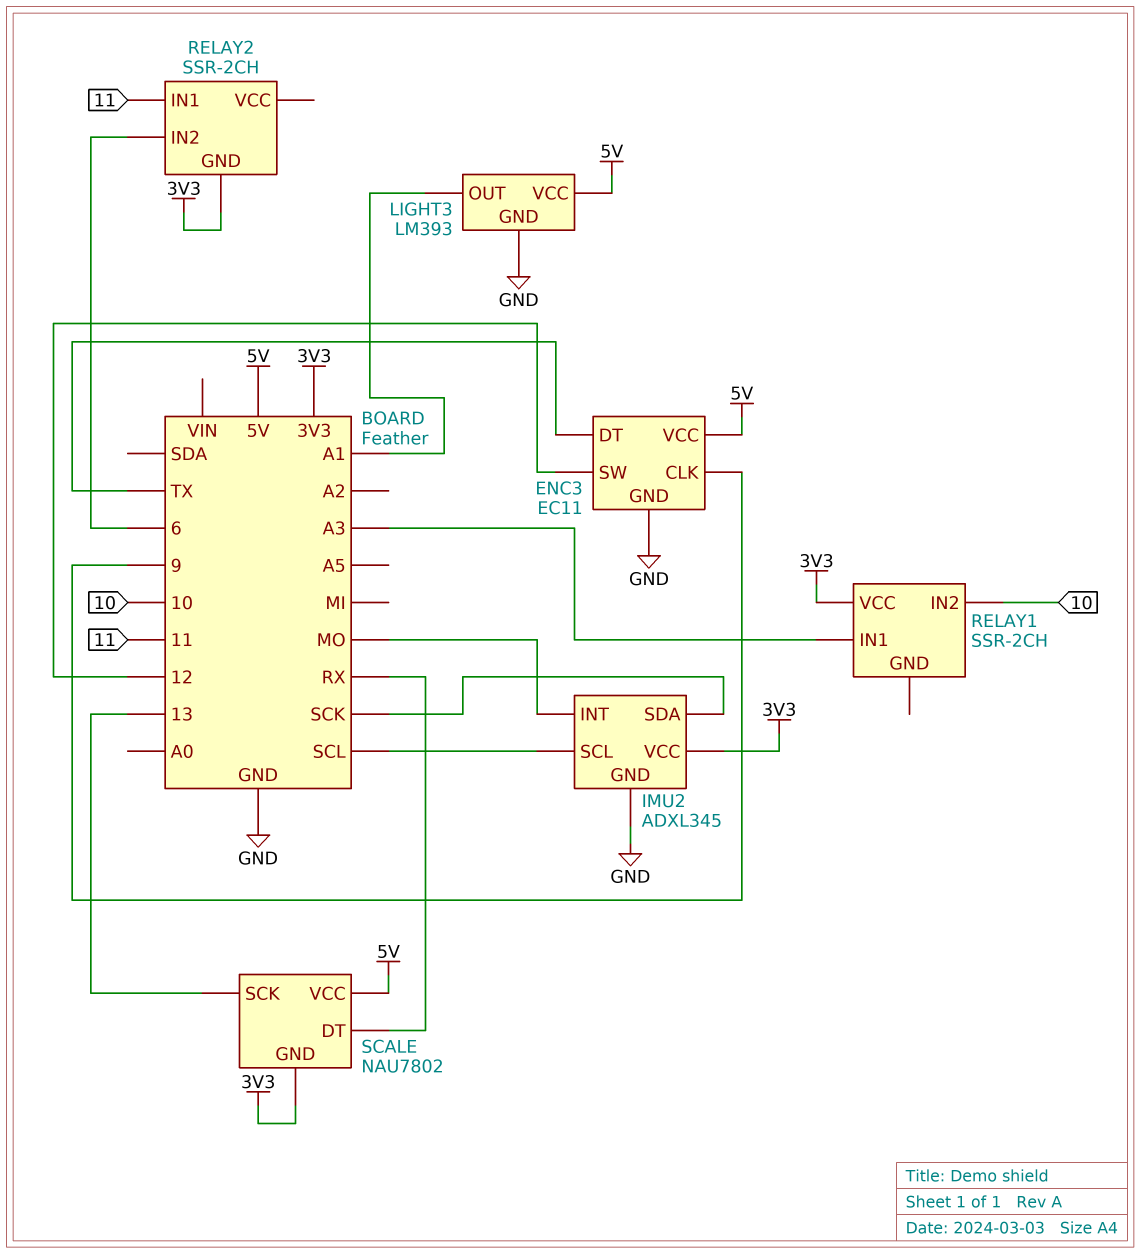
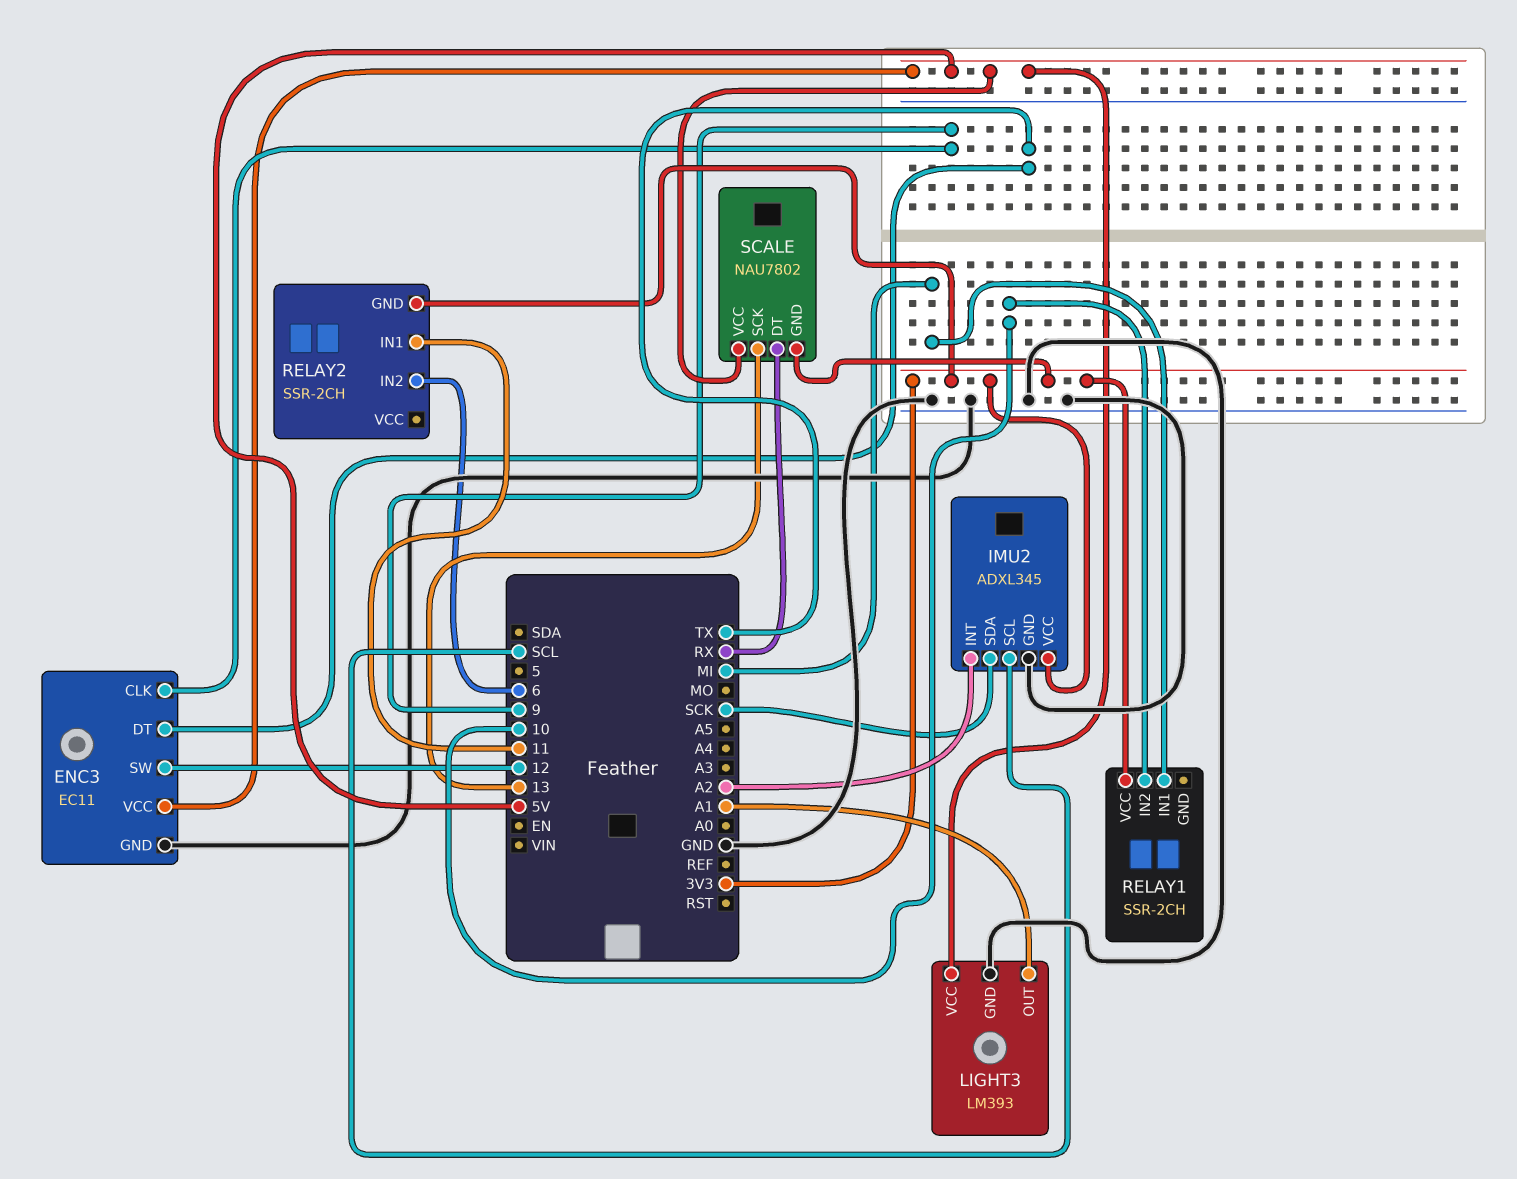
IMU2 pin INT: MO -> A2
RELAY1 pin IN1: A3 -> MI

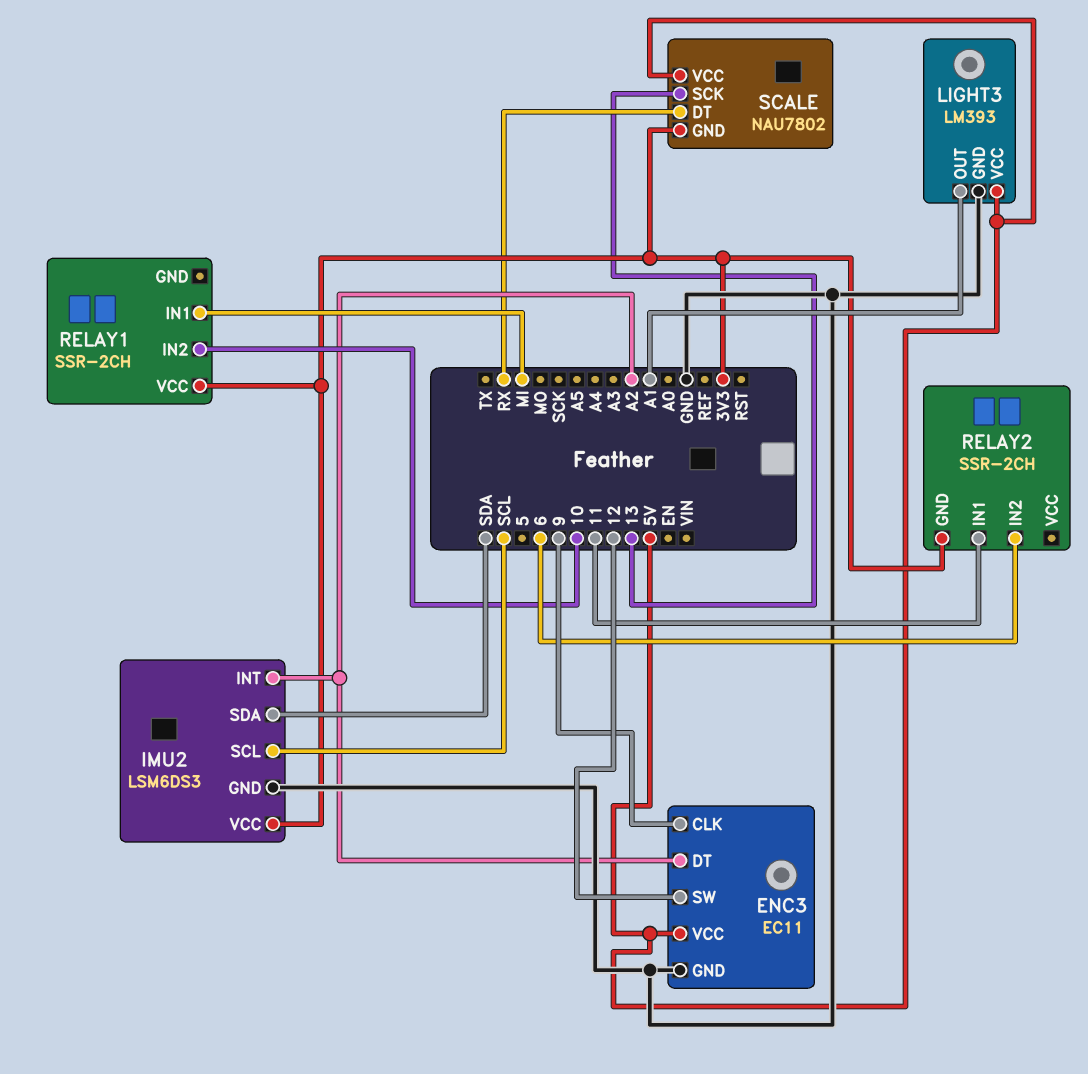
ENC3 pin DT: TX -> A2
IMU2: ADXL345 -> LSM6DS3
IMU2 pin SDA: SCK -> SDA

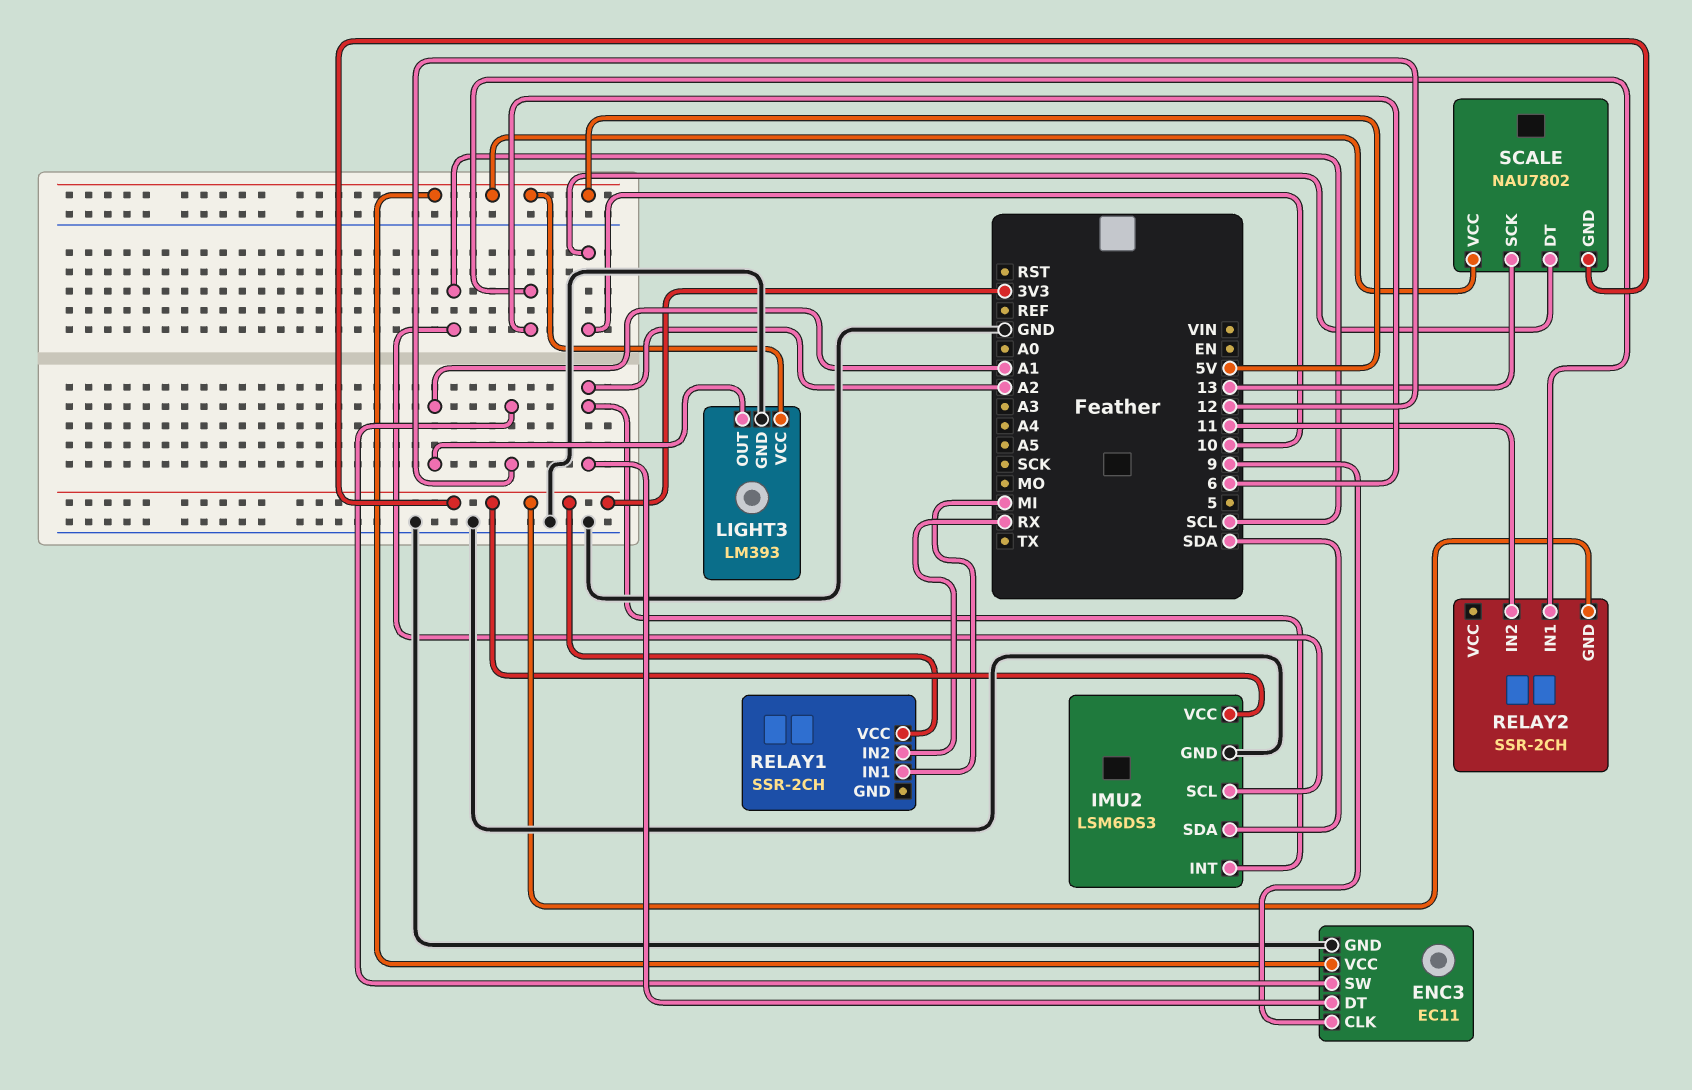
RELAY1 pin IN2: 10 -> RX
RELAY2 pin IN1: 11 -> 6
RELAY2 pin IN2: 6 -> 11
SCALE pin DT: RX -> 10

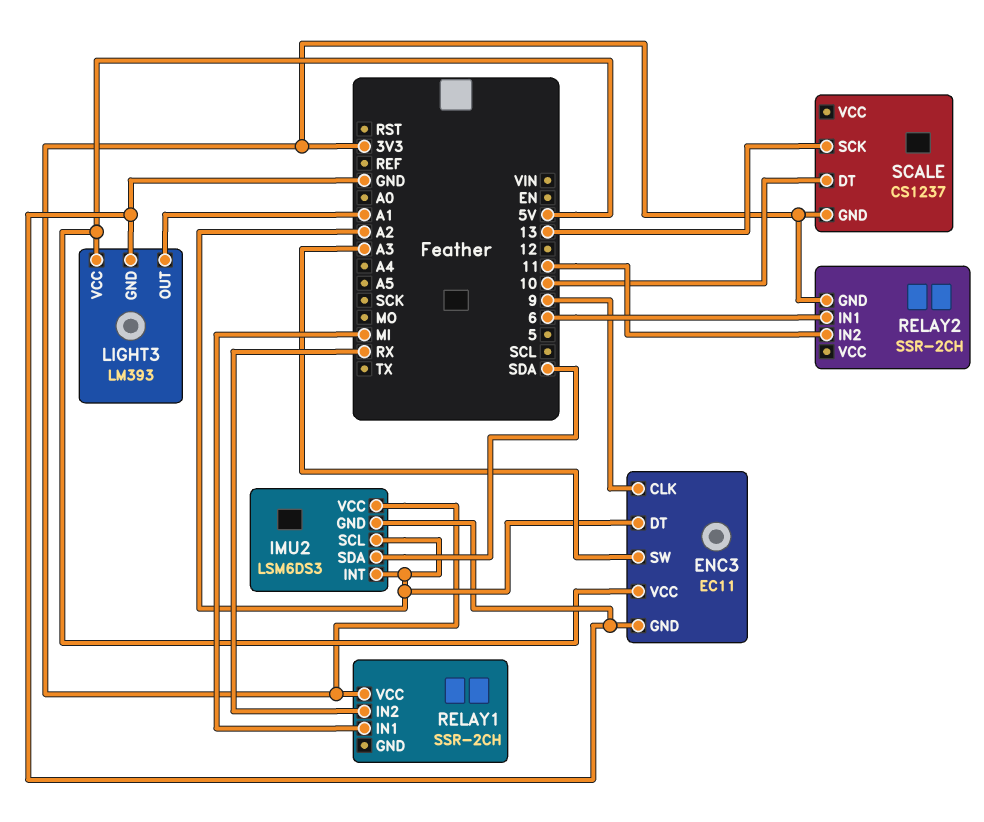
ENC3 pin SW: 12 -> A3
IMU2 pin SCL: SCL -> A2
SCALE: NAU7802 -> CS1237
SCALE pin VCC: 5V -> none

